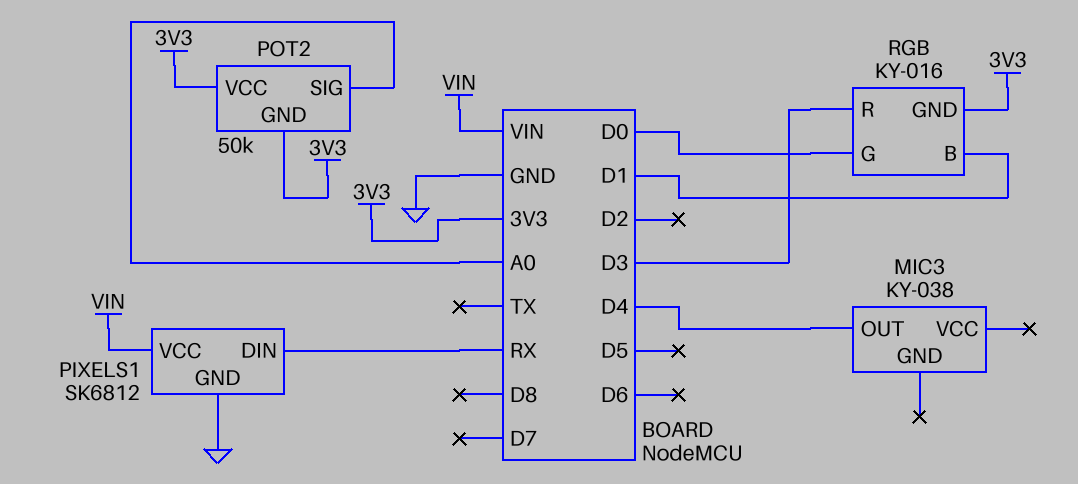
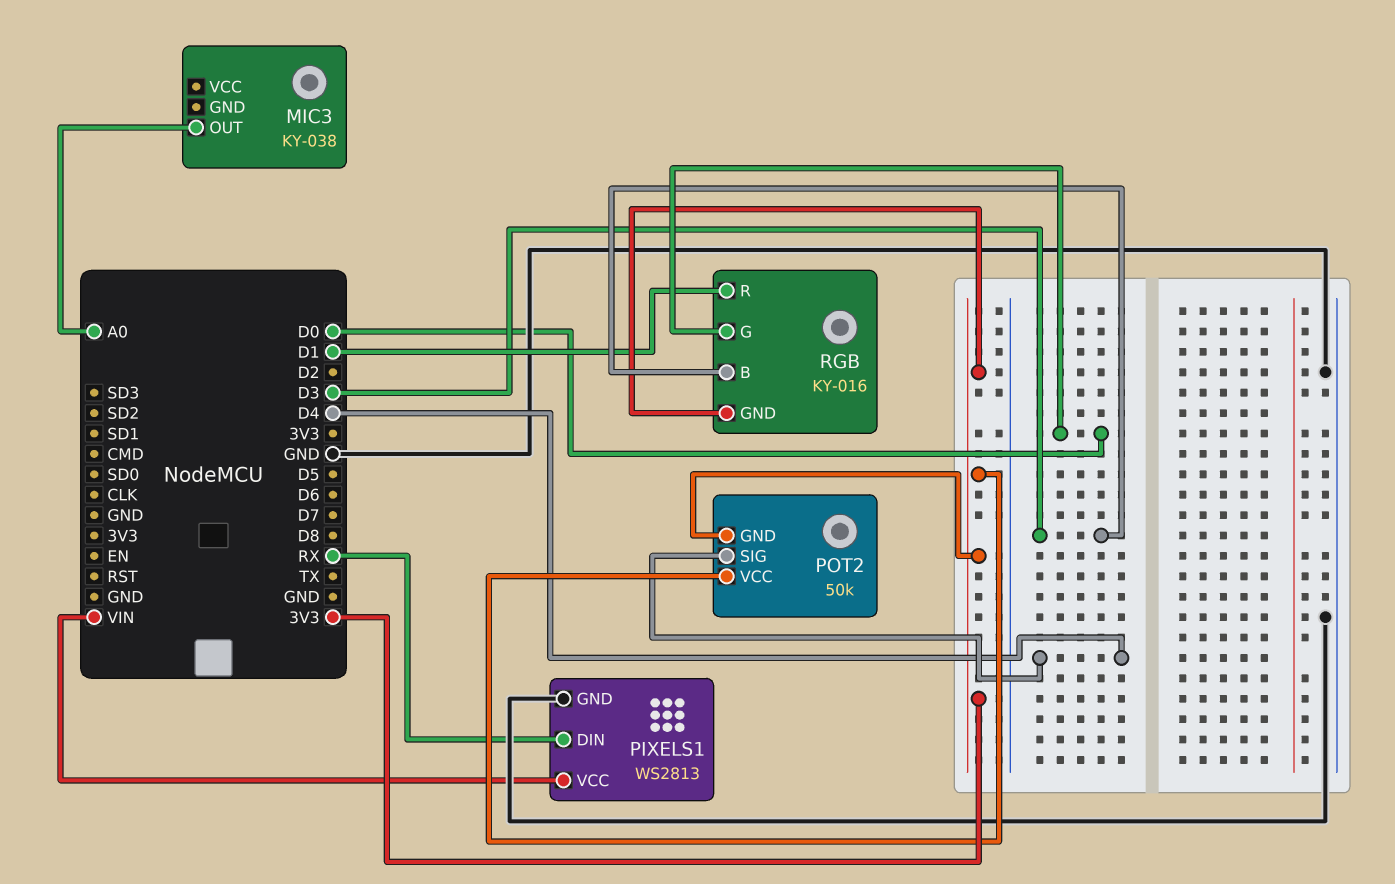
MIC3 pin OUT: D4 -> A0
PIXELS1: SK6812 -> WS2813
POT2 pin SIG: A0 -> D4
RGB pin B: D1 -> D3
RGB pin R: D3 -> D1

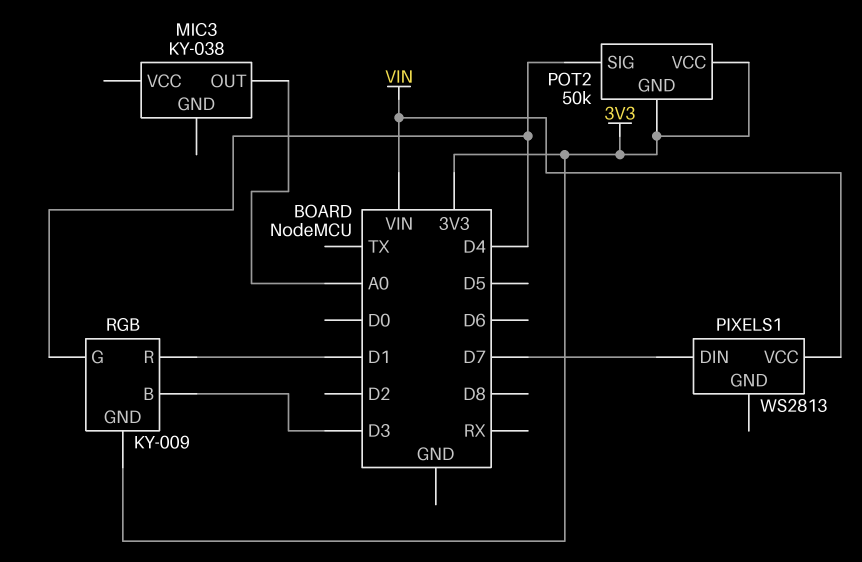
PIXELS1 pin DIN: RX -> D7
PIXELS1 pin GND: GND -> none
RGB: KY-016 -> KY-009
RGB pin G: D0 -> D4

